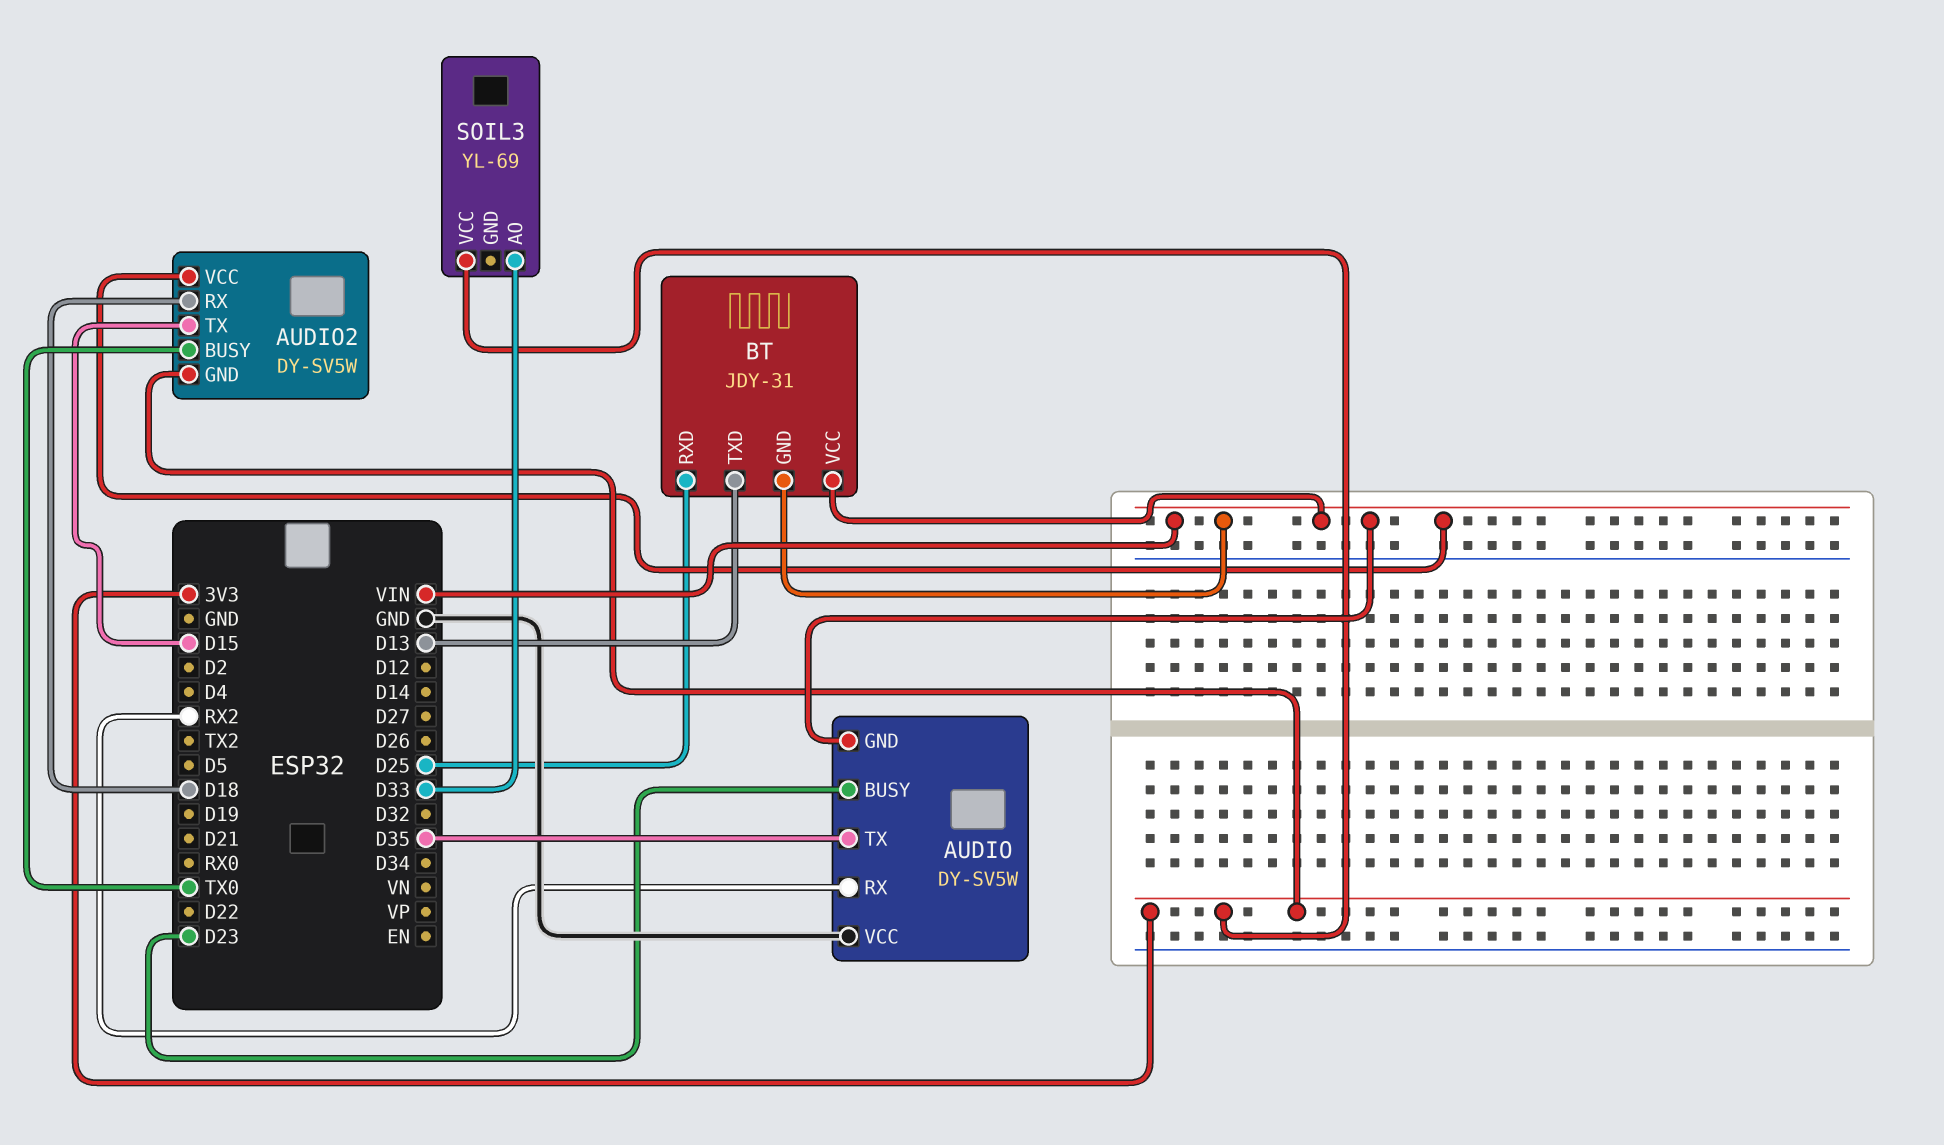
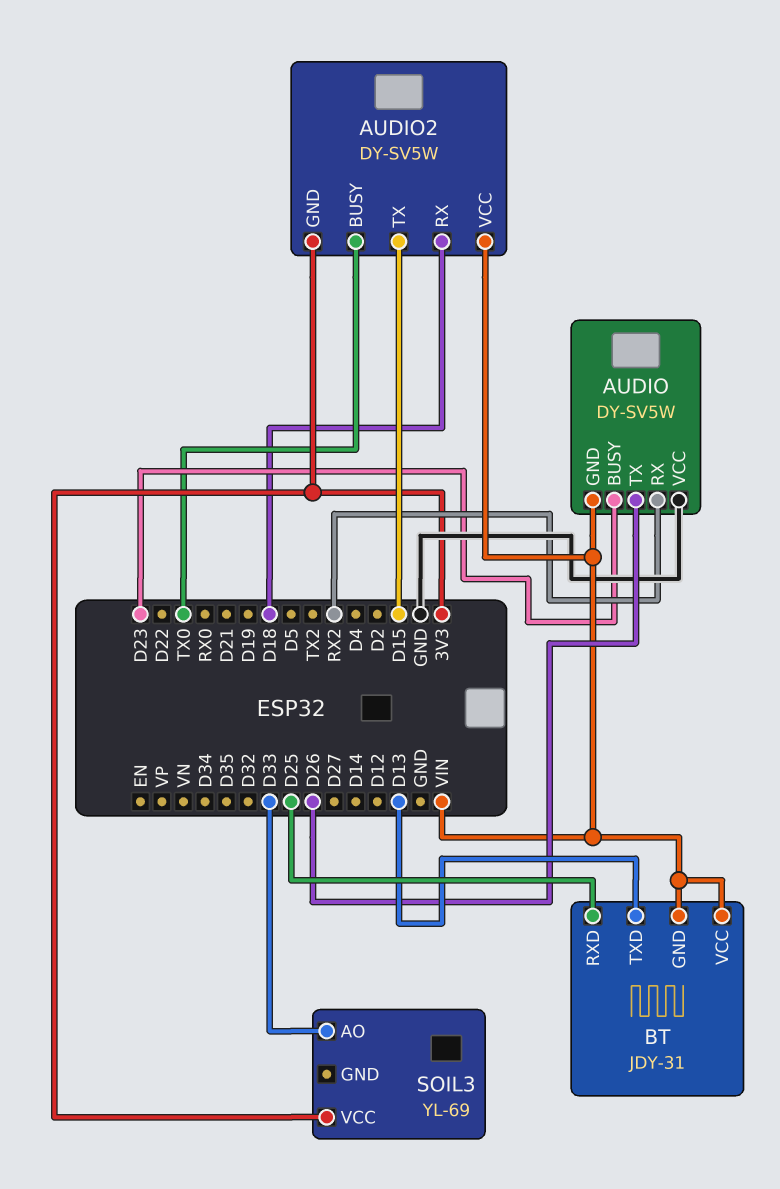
AUDIO pin TX: D35 -> D26

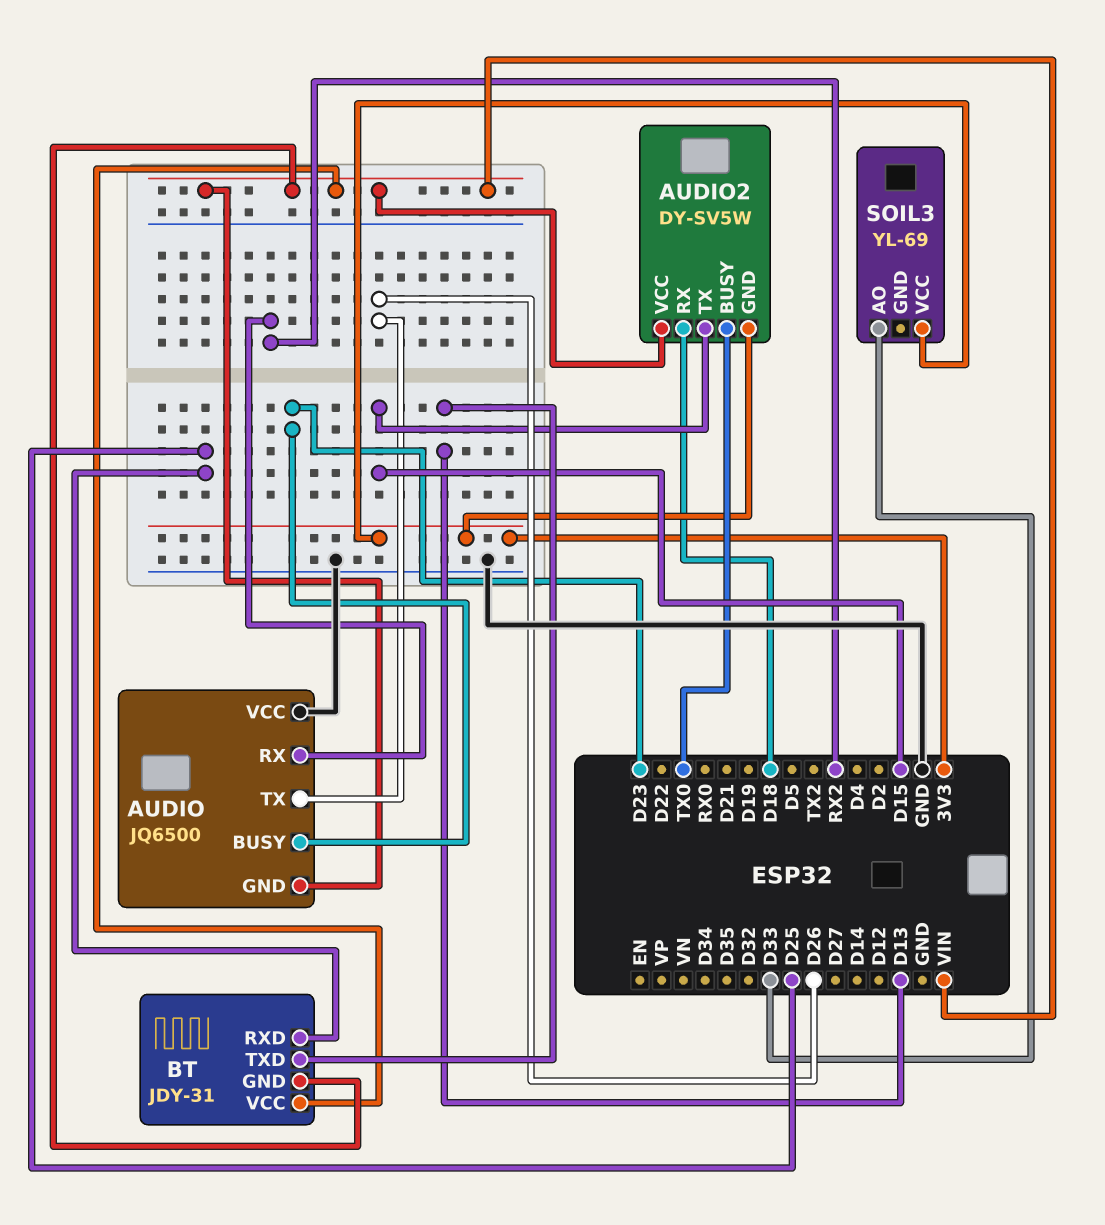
AUDIO: DY-SV5W -> JQ6500

